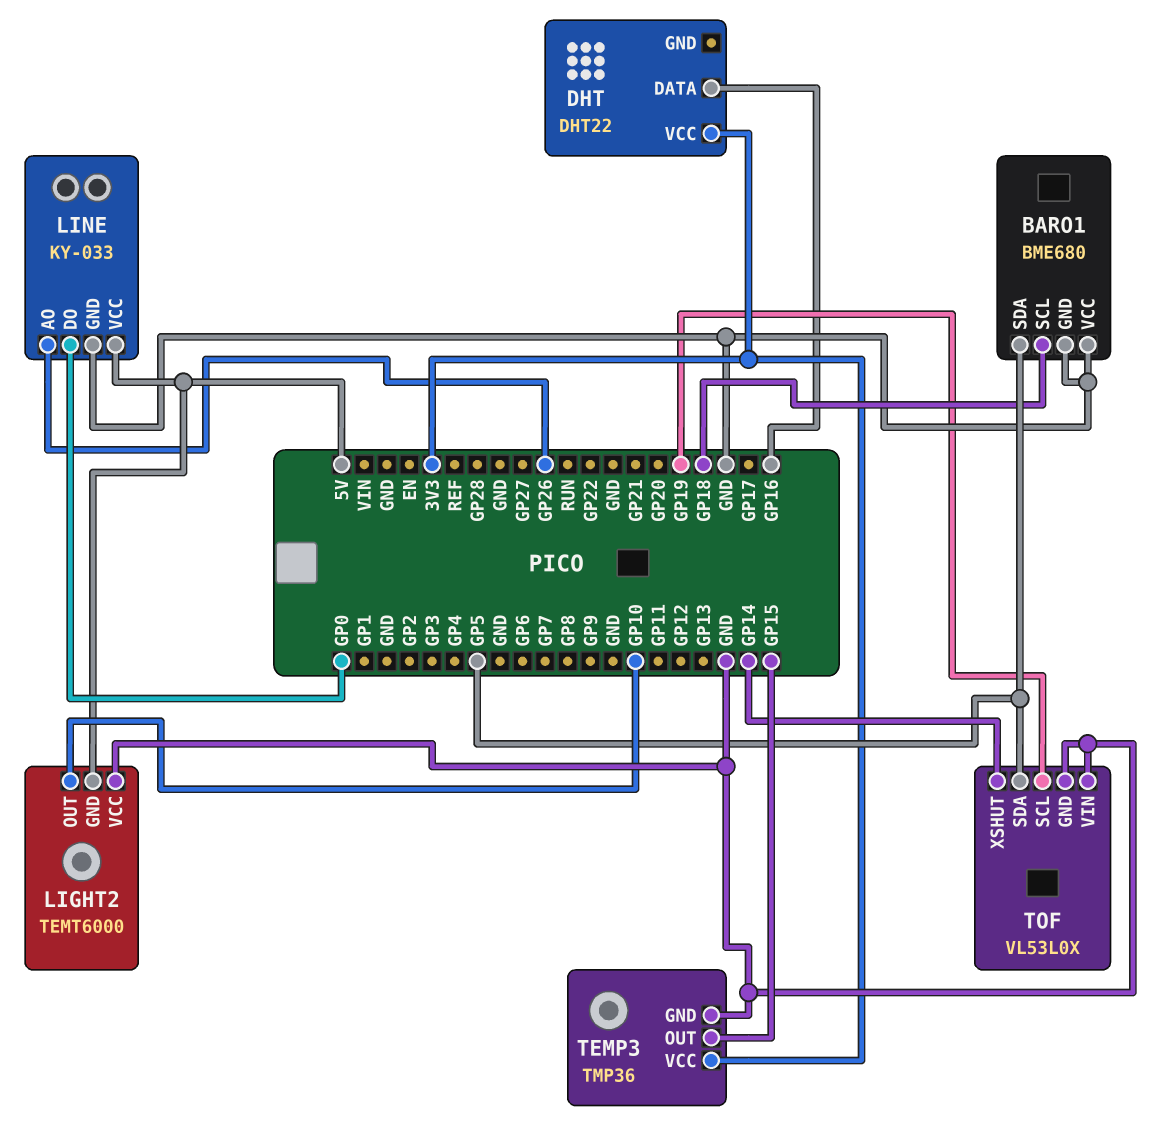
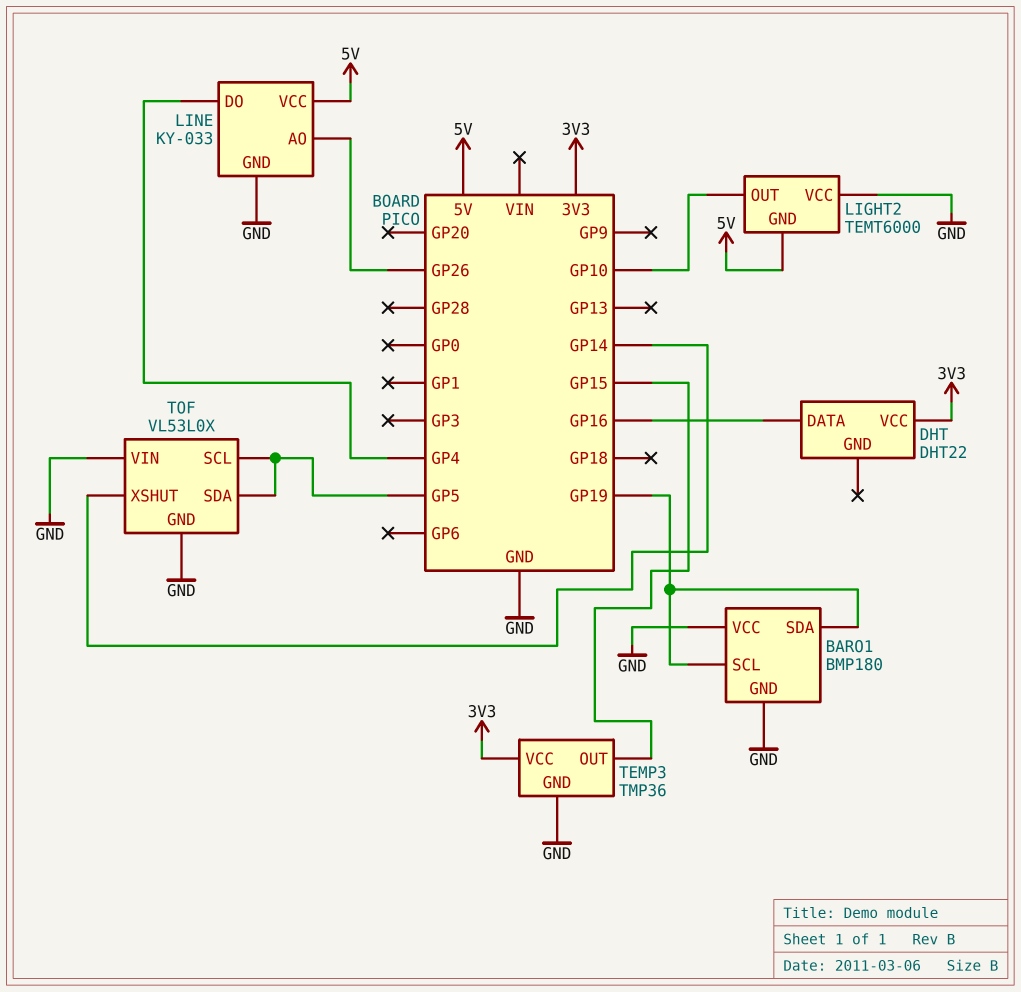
BARO1: BME680 -> BMP180
BARO1 pin SCL: GP18 -> GP19
BARO1 pin SDA: GP5 -> GP19
LINE pin DO: GP0 -> GP4
TOF pin SCL: GP19 -> GP5

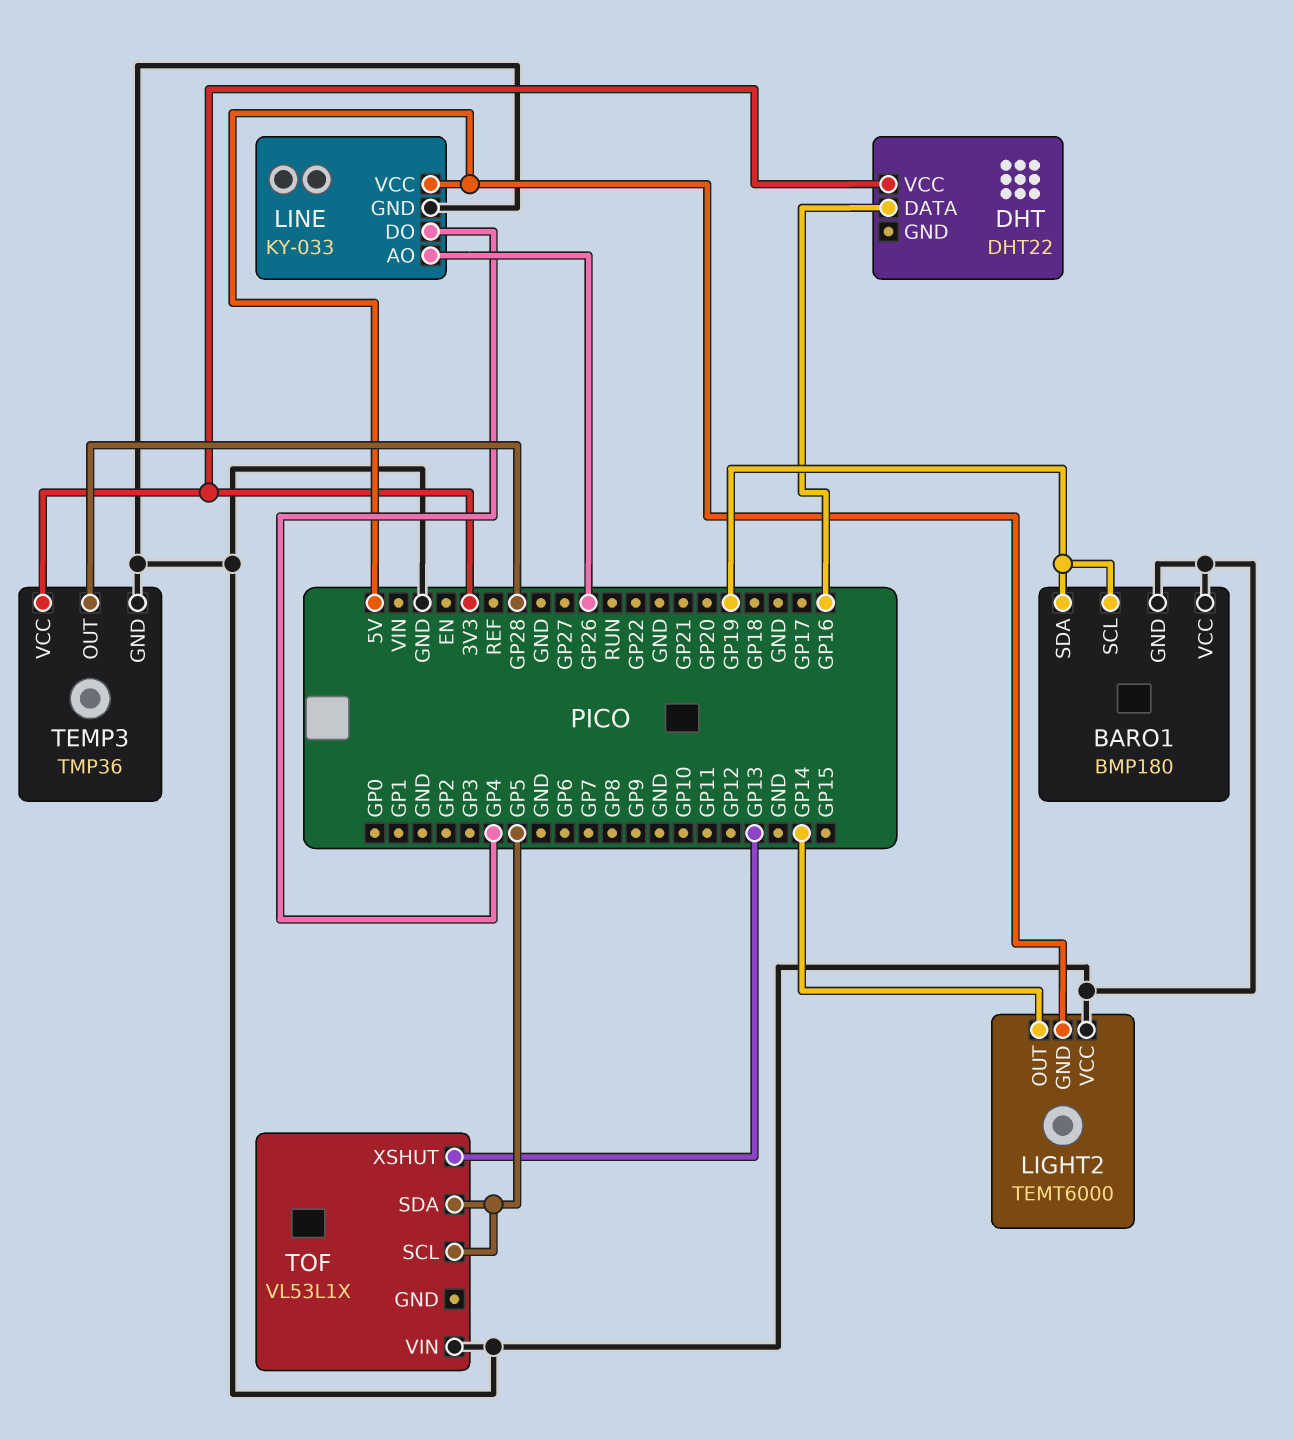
LIGHT2 pin OUT: GP10 -> GP14
TEMP3 pin OUT: GP15 -> GP28
TOF: VL53L0X -> VL53L1X
TOF pin GND: GND -> none
TOF pin XSHUT: GP14 -> GP13

